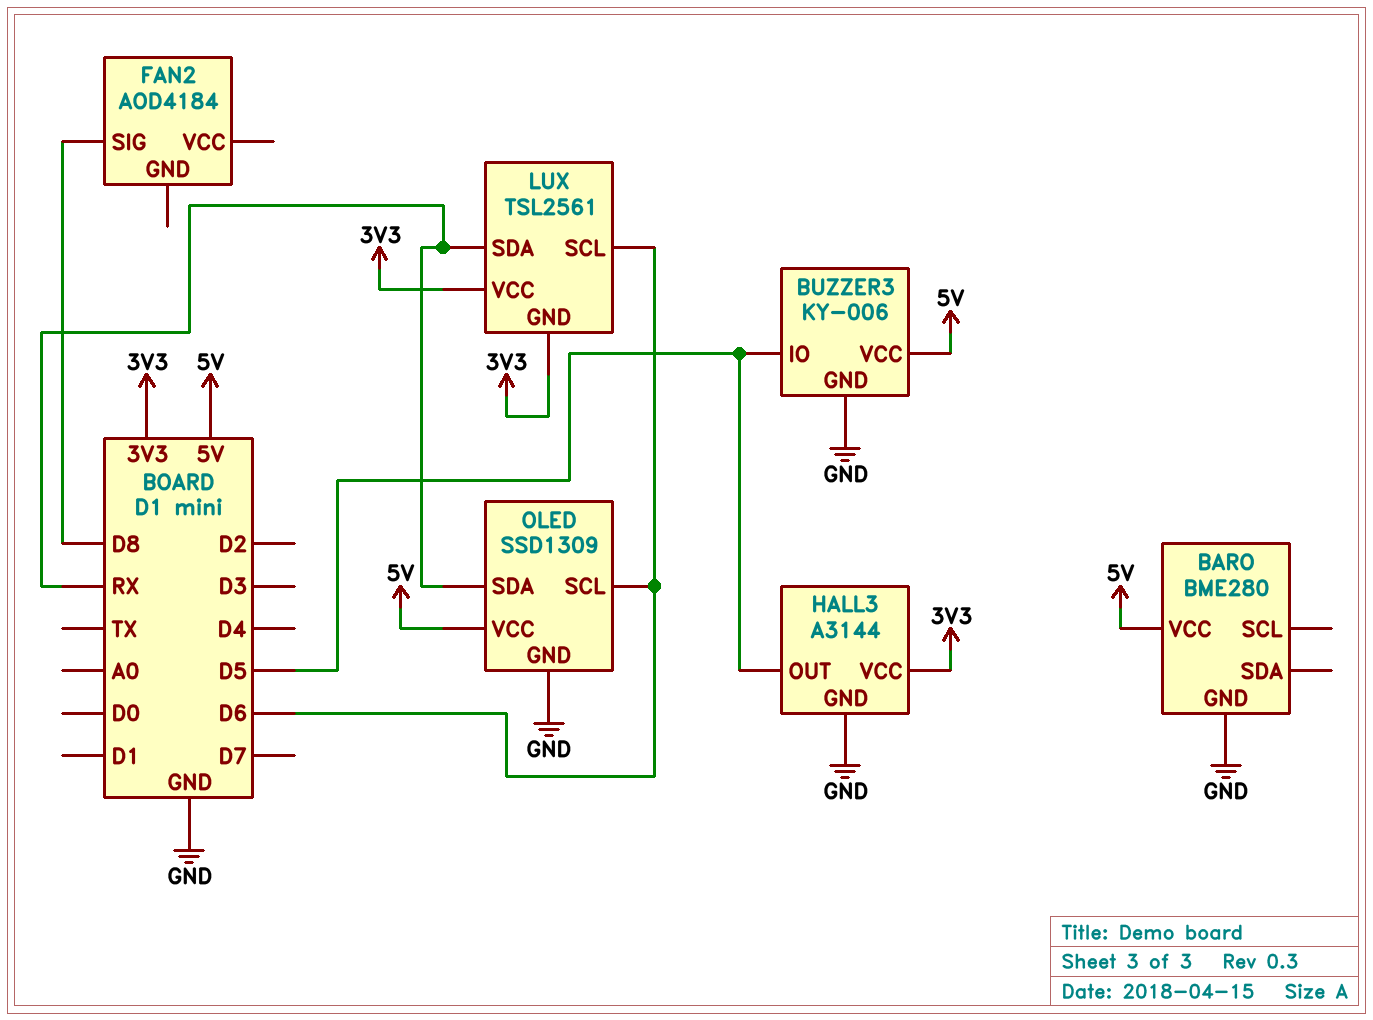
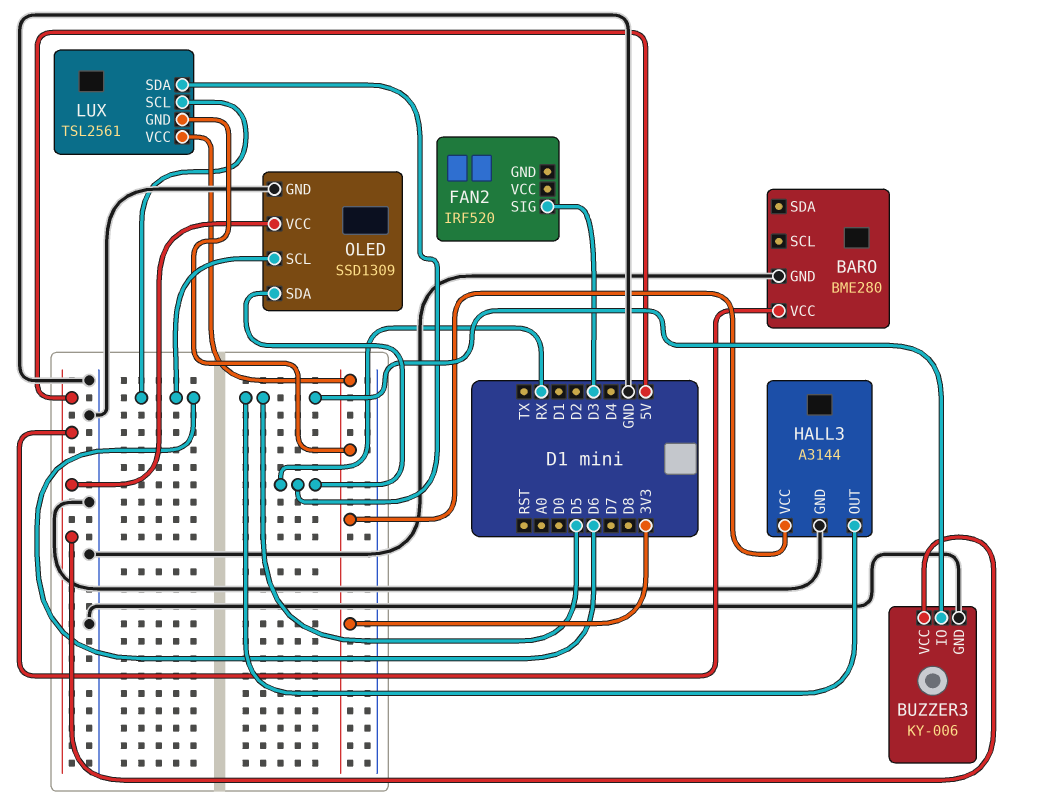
FAN2: AOD4184 -> IRF520
FAN2 pin SIG: D8 -> D3

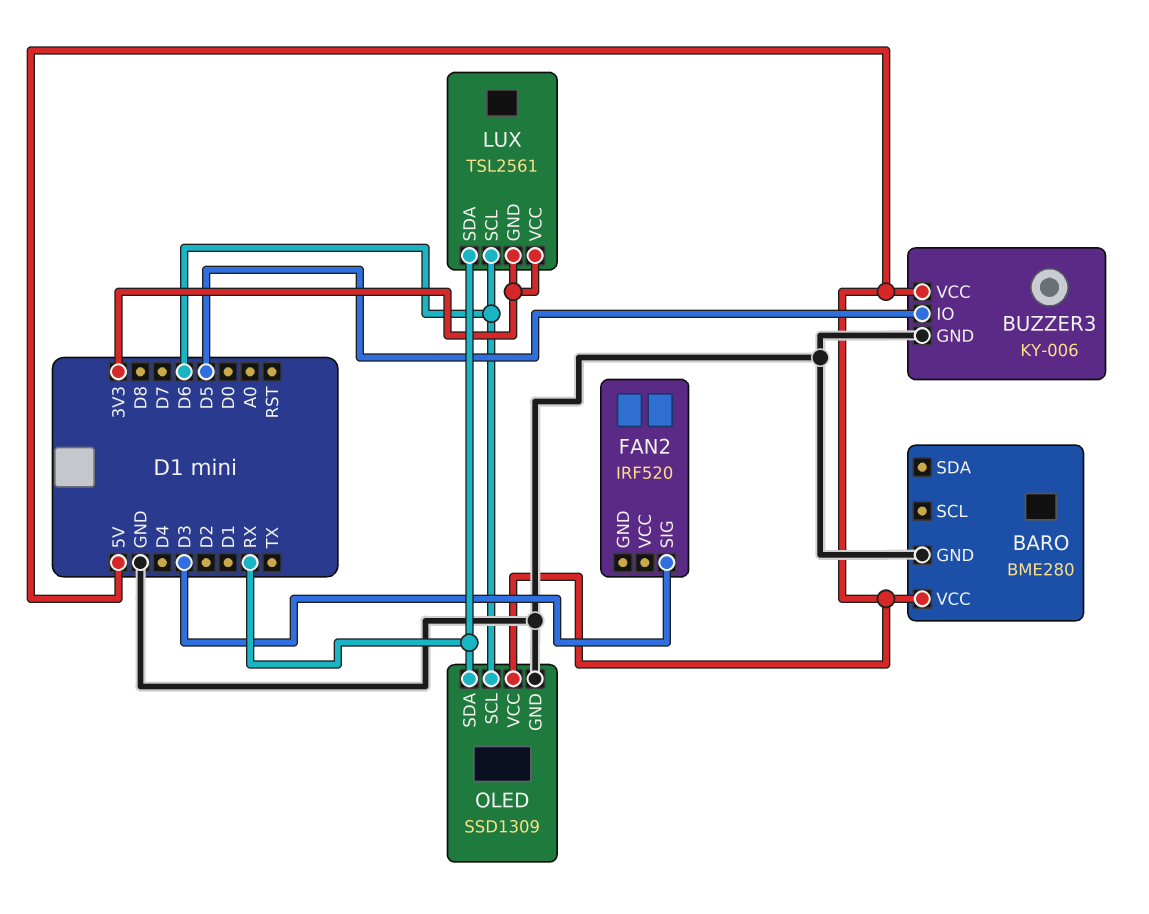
HALL3: A3144 -> none
HALL3 pin GND: GND -> none
HALL3 pin OUT: D5 -> none
HALL3 pin VCC: 3V3 -> none

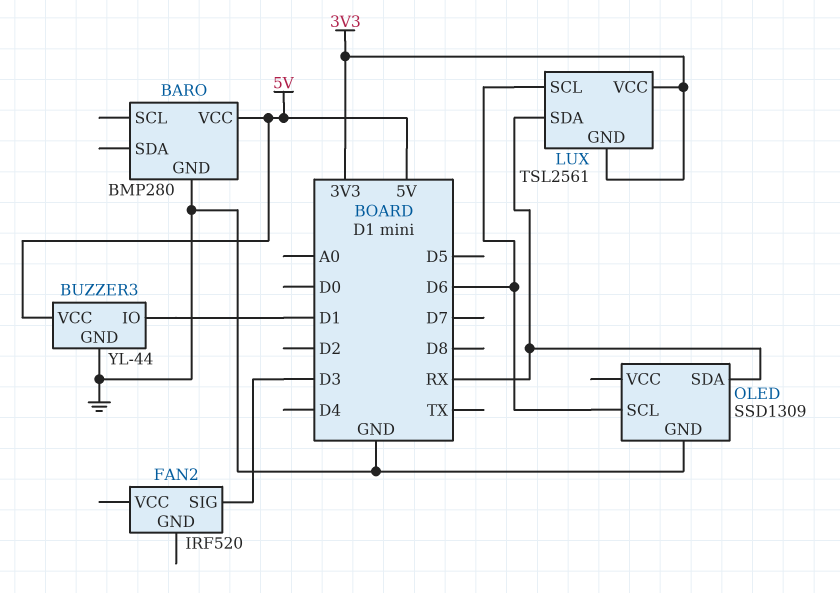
BARO: BME280 -> BMP280
BUZZER3: KY-006 -> YL-44
BUZZER3 pin IO: D5 -> D1
OLED pin VCC: 5V -> none

